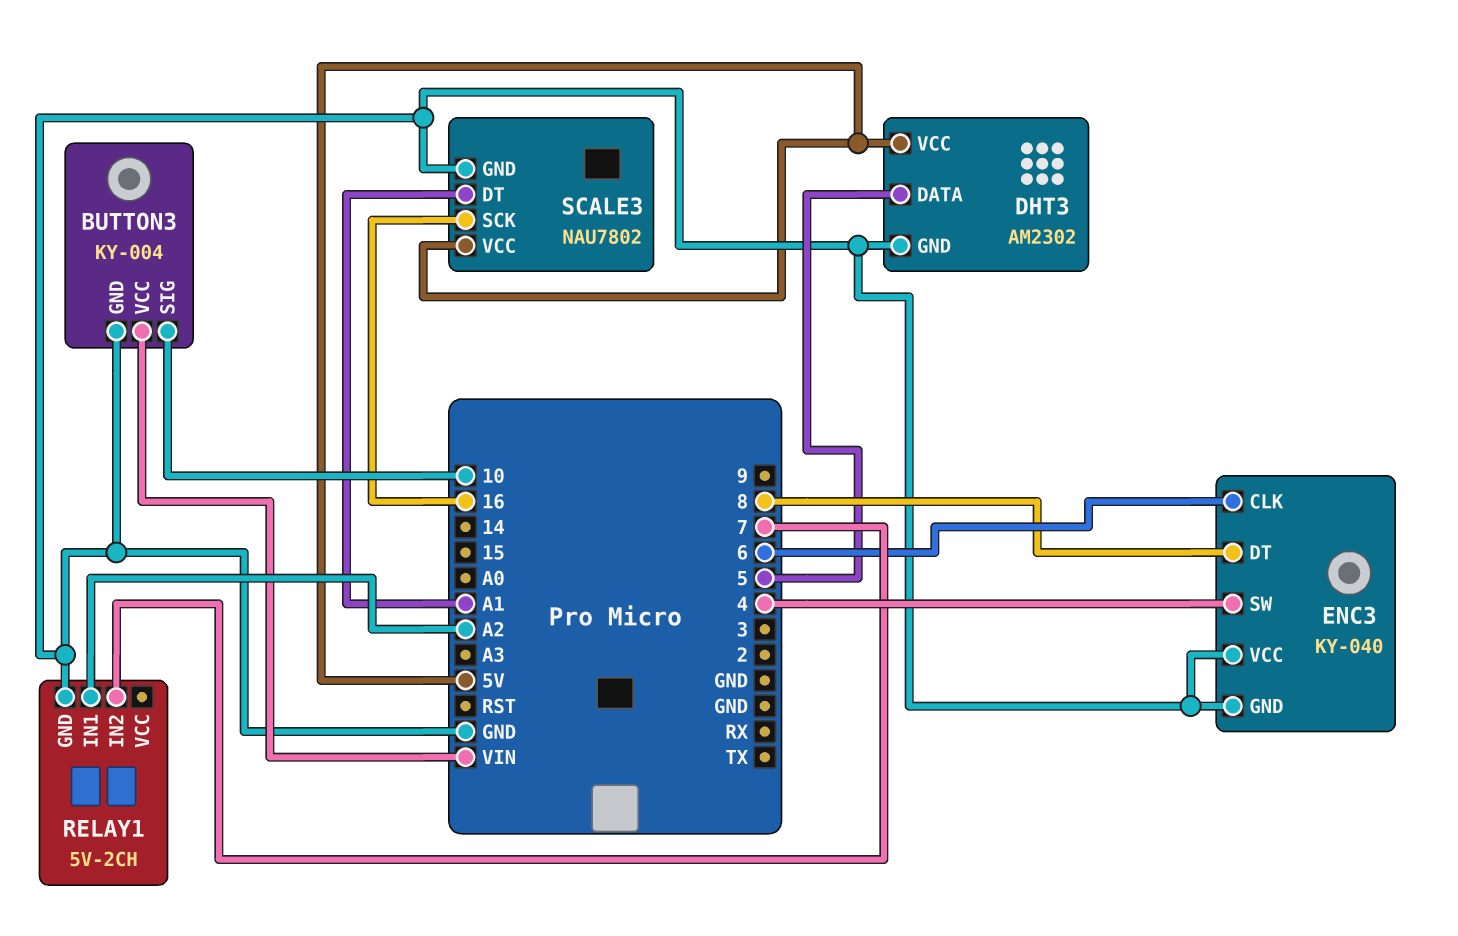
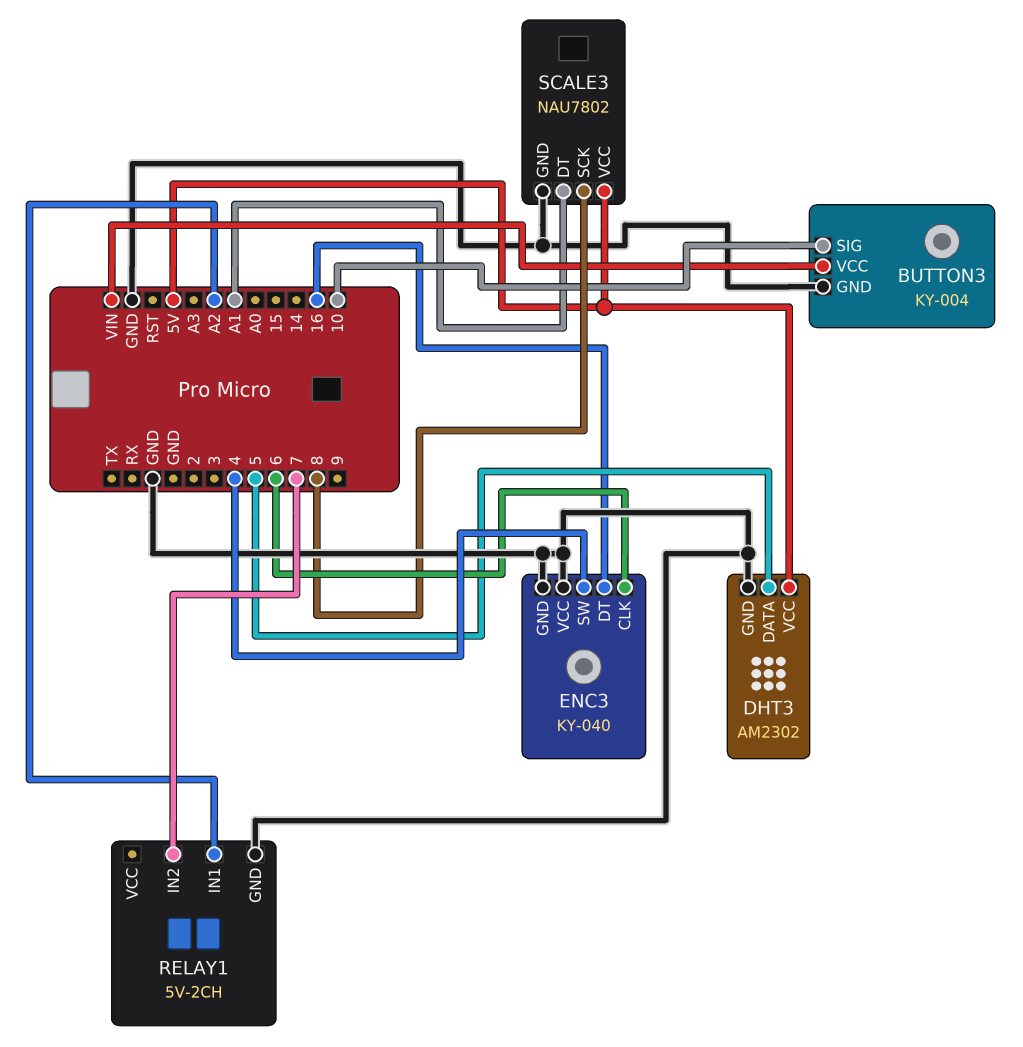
ENC3 pin DT: 8 -> 16
SCALE3 pin SCK: 16 -> 8

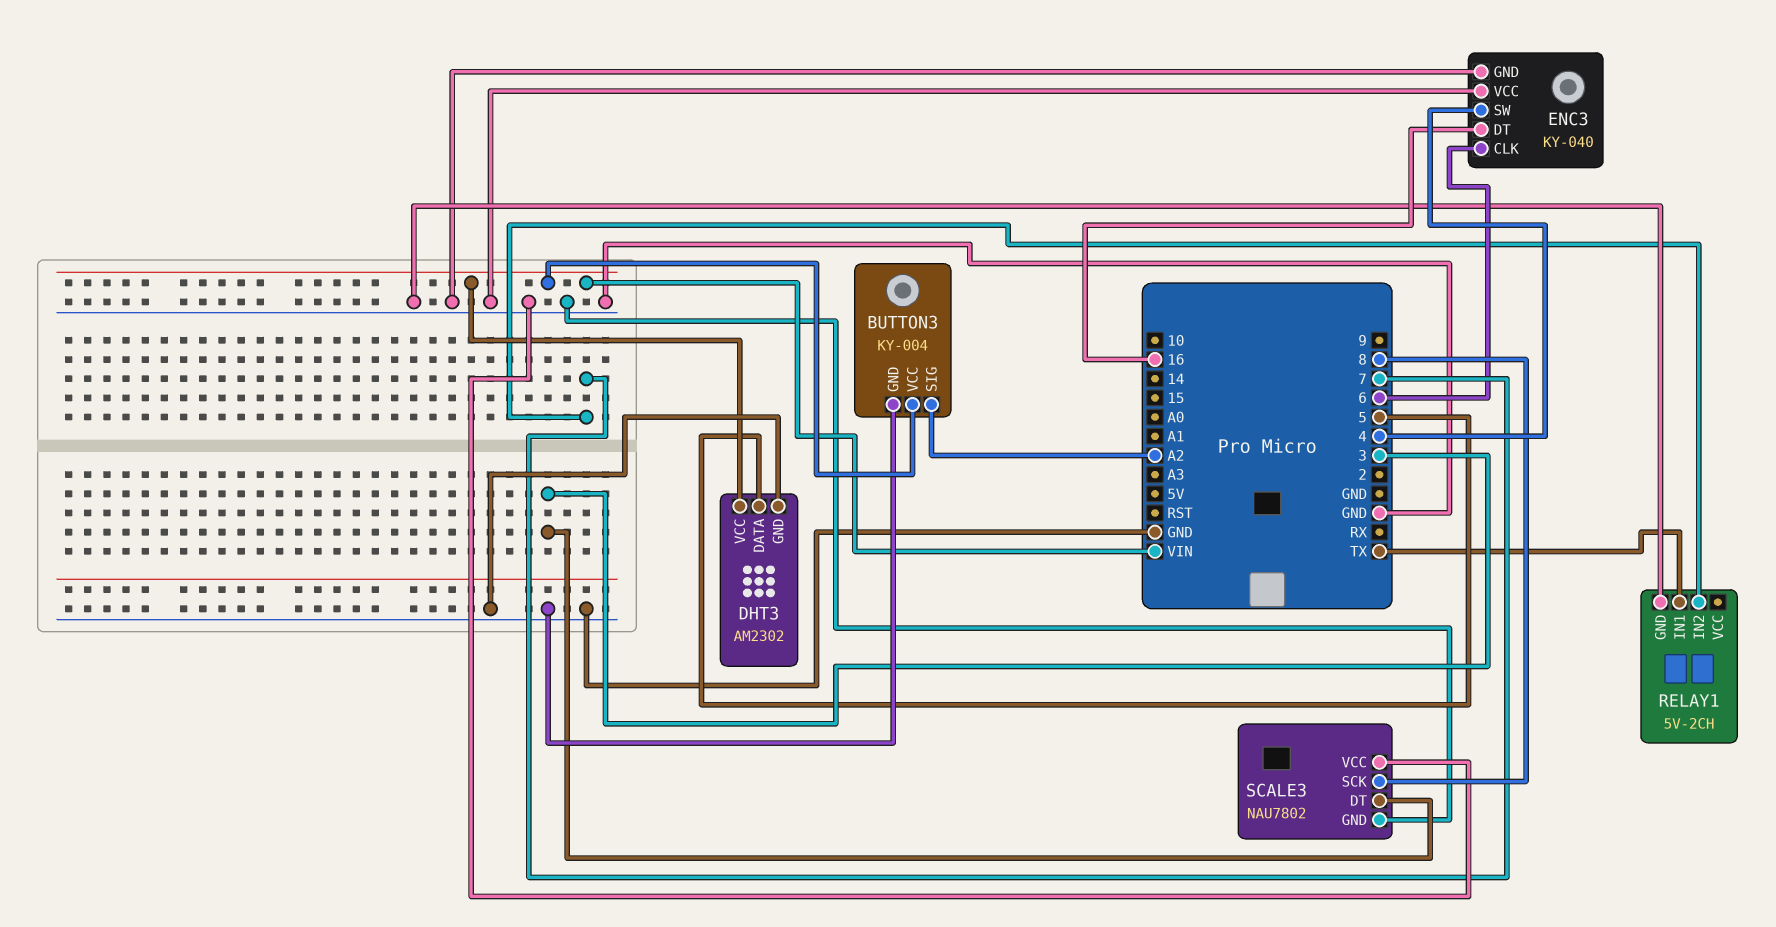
BUTTON3 pin SIG: 10 -> A2
DHT3 pin VCC: 5V -> VIN
RELAY1 pin IN1: A2 -> TX
SCALE3 pin DT: A1 -> 3
SCALE3 pin VCC: 5V -> GND

